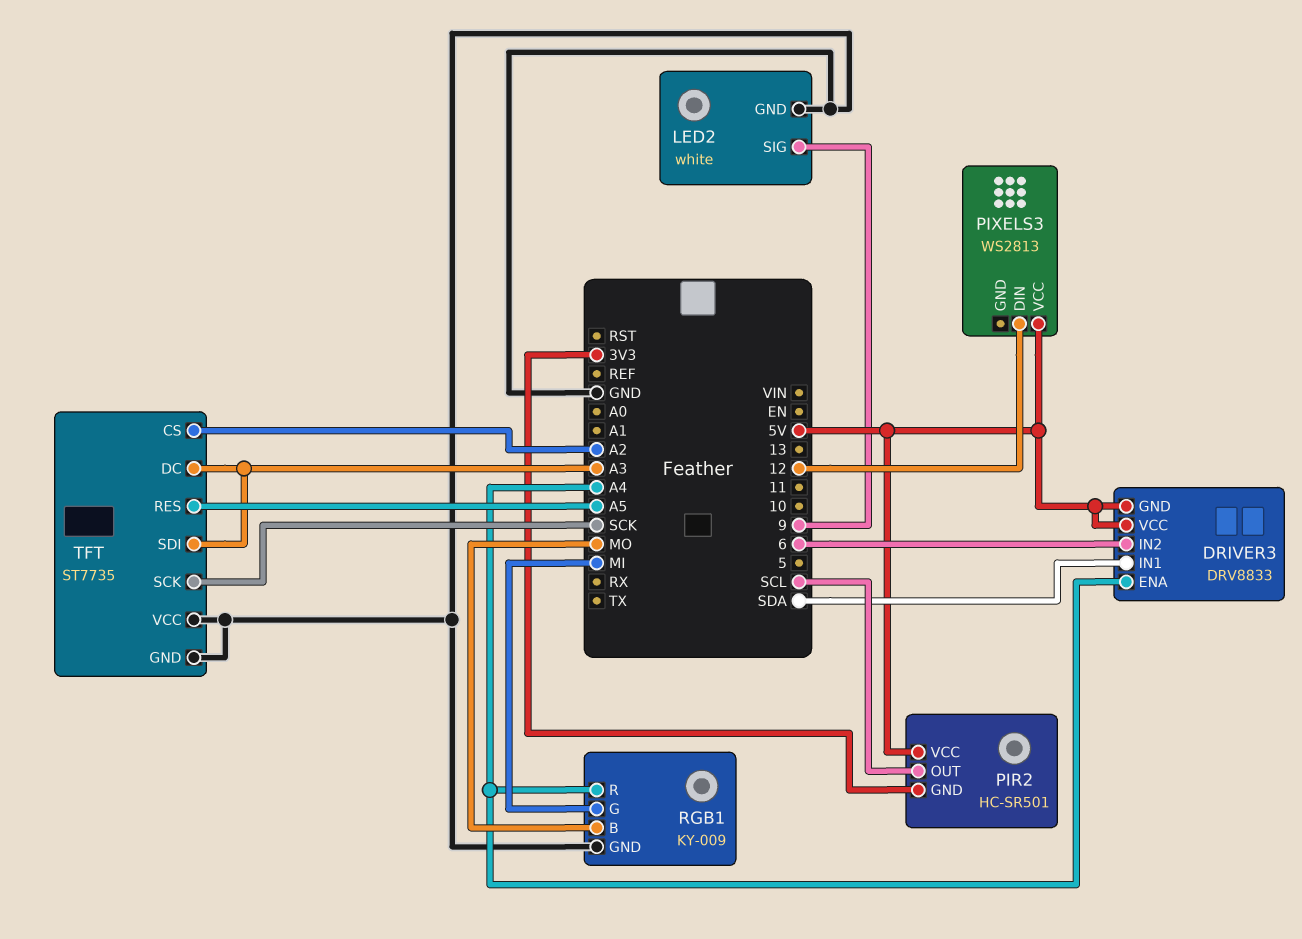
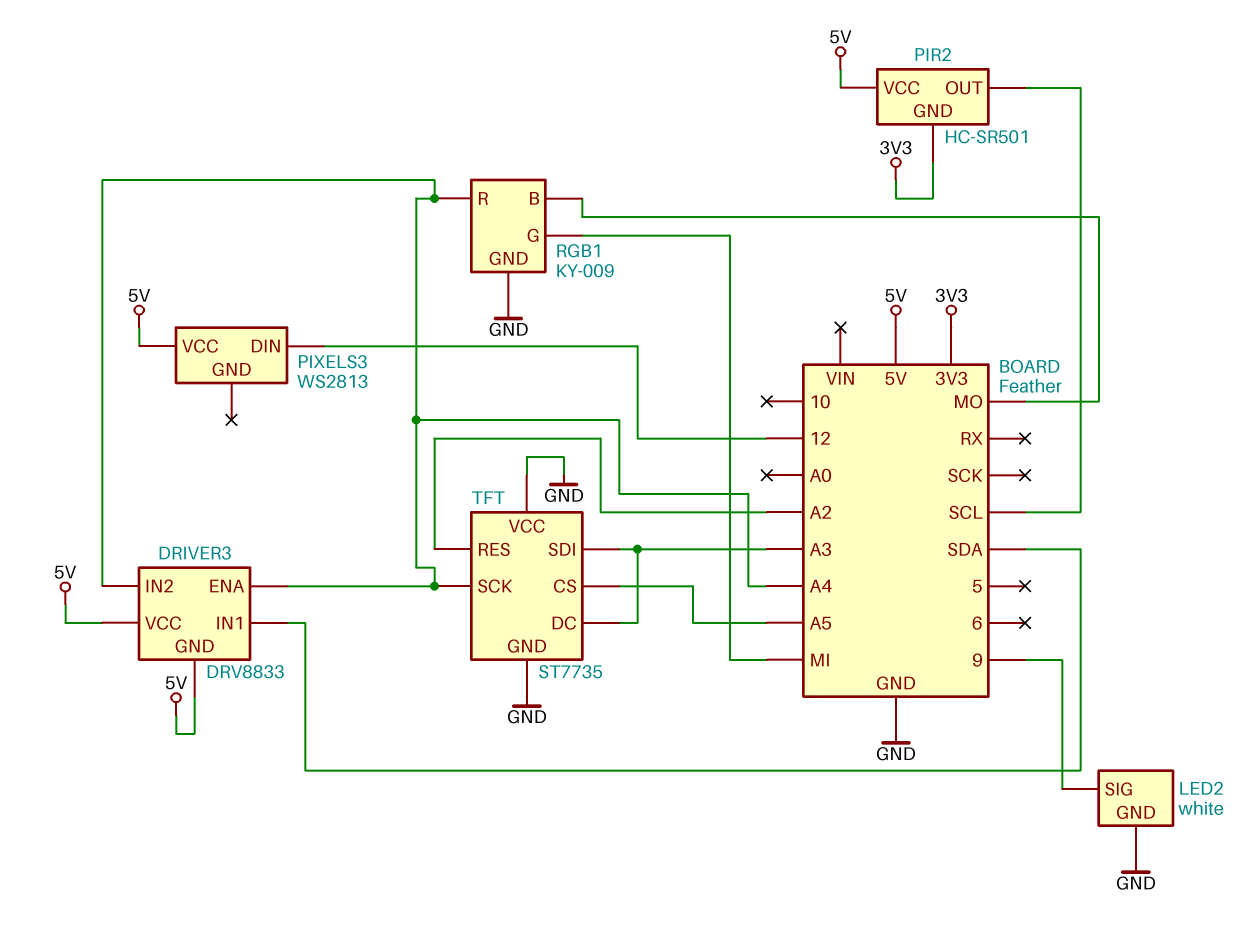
DRIVER3 pin IN2: 6 -> A4
TFT pin CS: A2 -> A5
TFT pin RES: A5 -> A2
TFT pin SCK: SCK -> A4

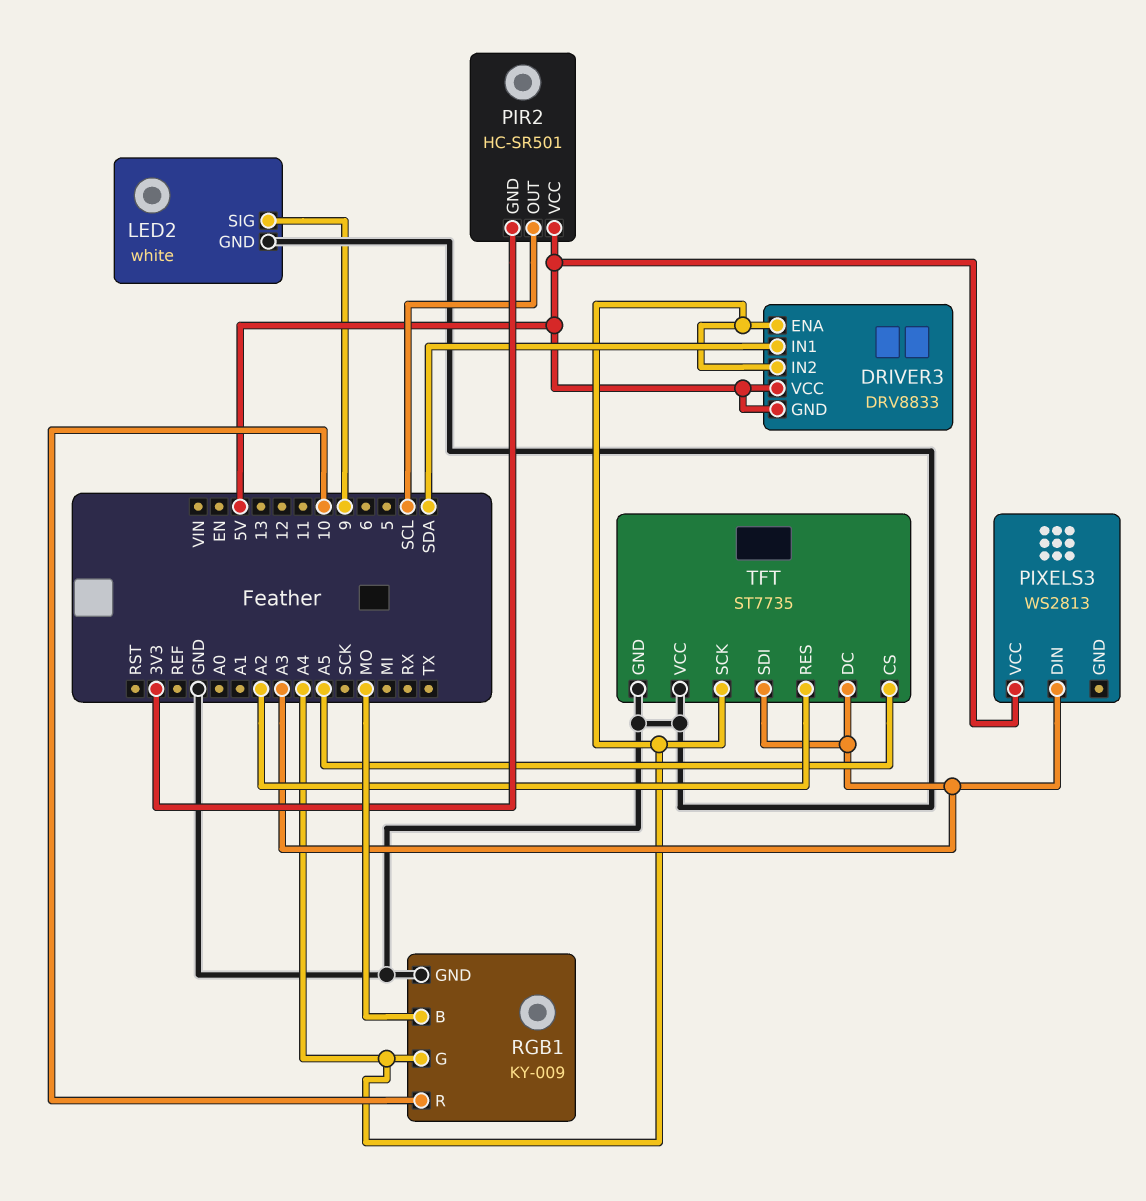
PIXELS3 pin DIN: 12 -> A3
RGB1 pin G: MI -> A4
RGB1 pin R: A4 -> 10

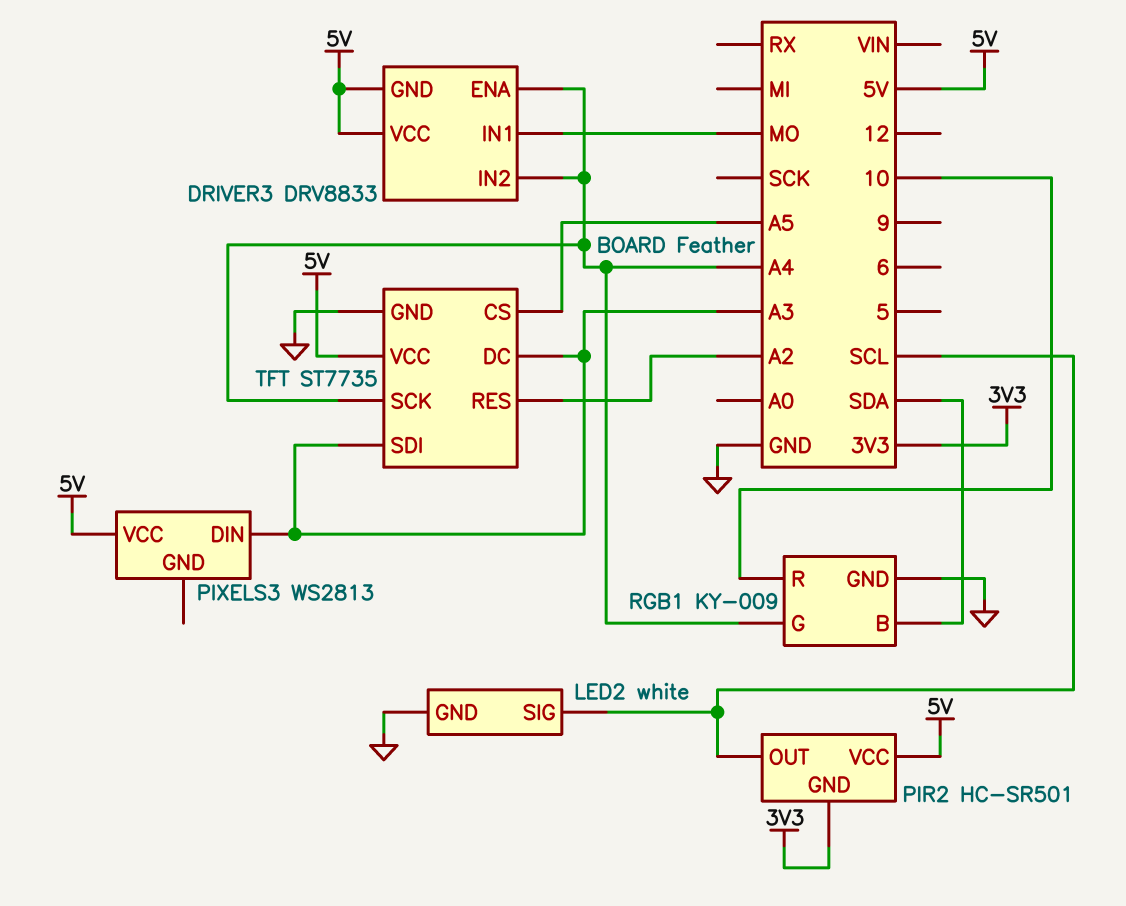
DRIVER3 pin IN1: SDA -> MO
LED2 pin SIG: 9 -> SCL
RGB1 pin B: MO -> SDA
TFT pin VCC: GND -> 5V

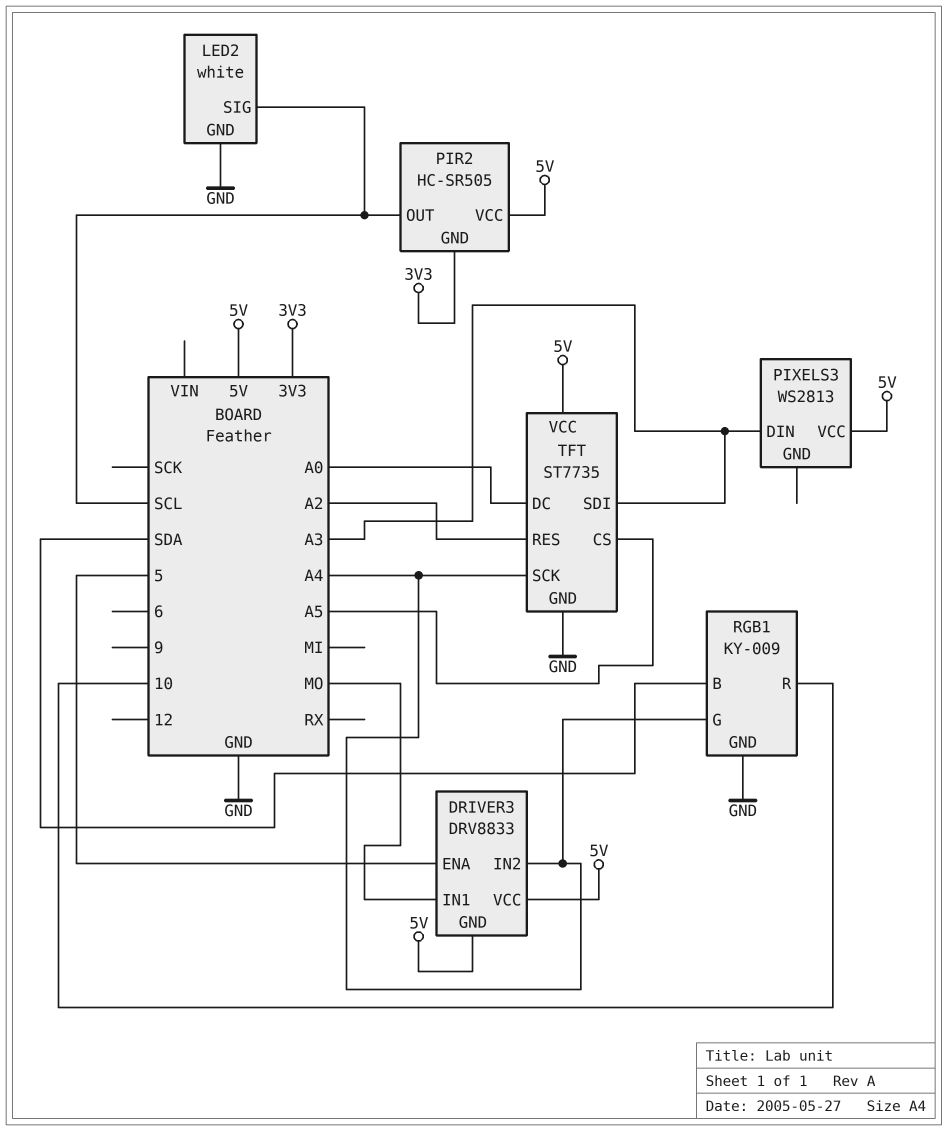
DRIVER3 pin ENA: A4 -> 5
PIR2: HC-SR501 -> HC-SR505
TFT pin DC: A3 -> A0

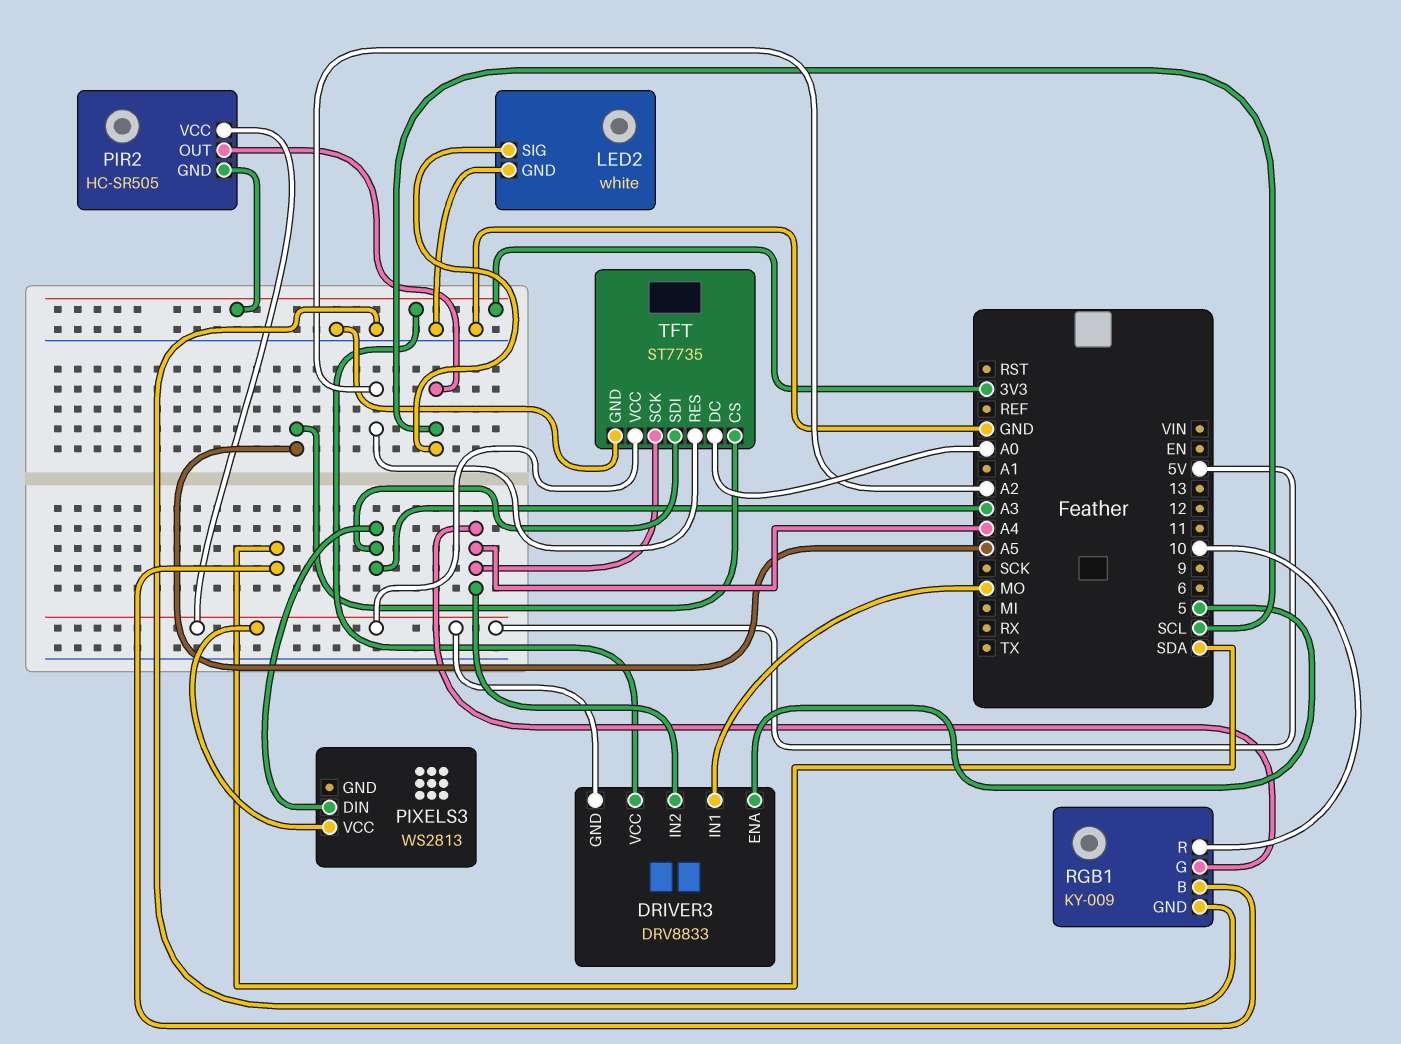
DRIVER3 pin VCC: 5V -> 3V3

